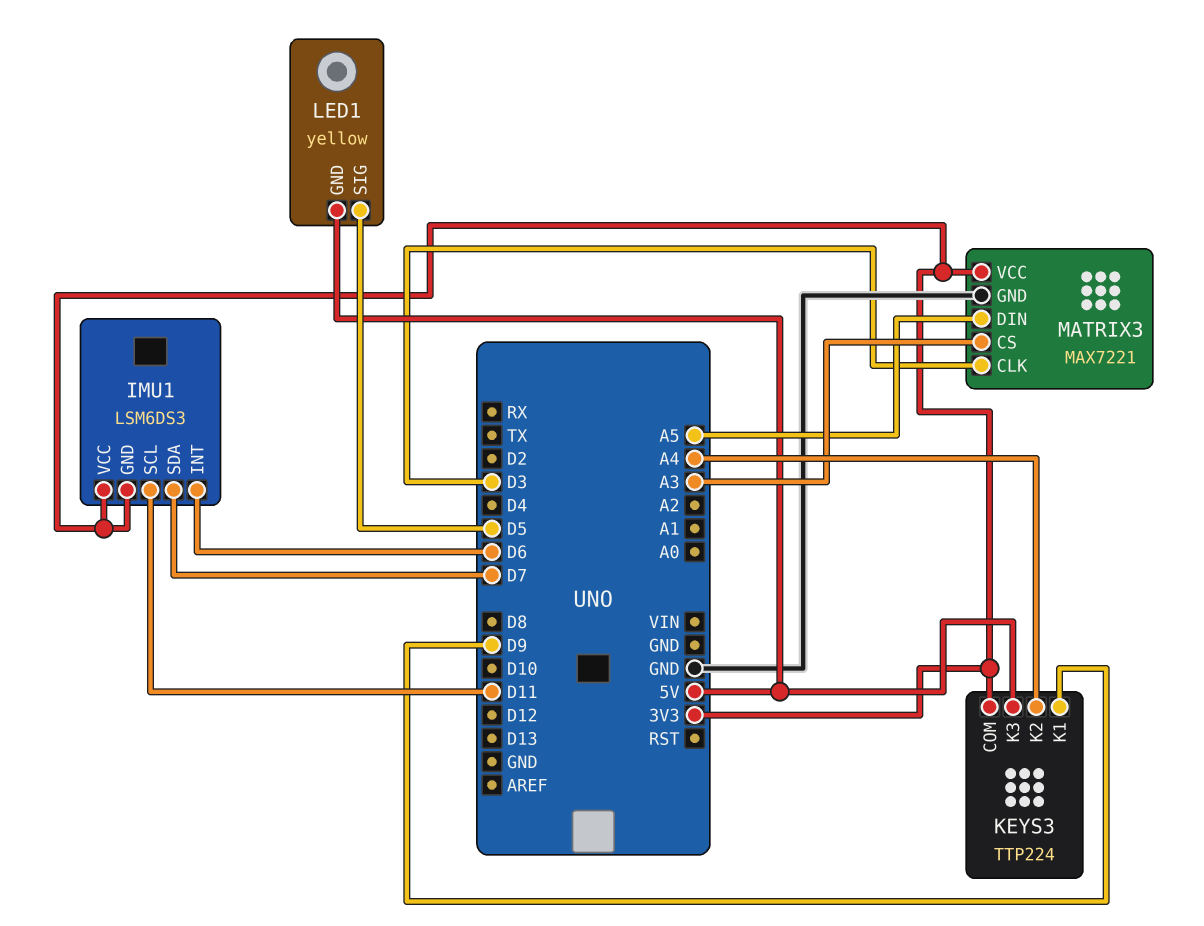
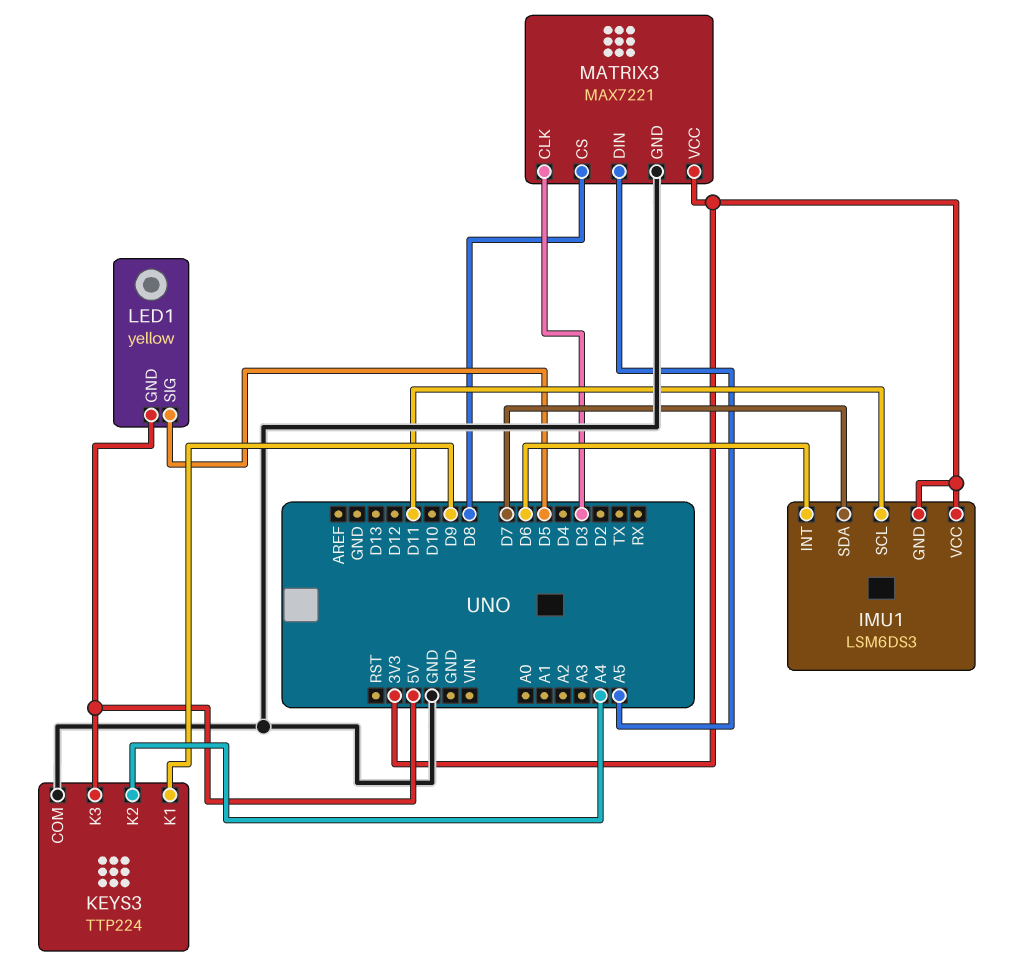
KEYS3 pin COM: 3V3 -> GND
MATRIX3 pin CS: A3 -> D8

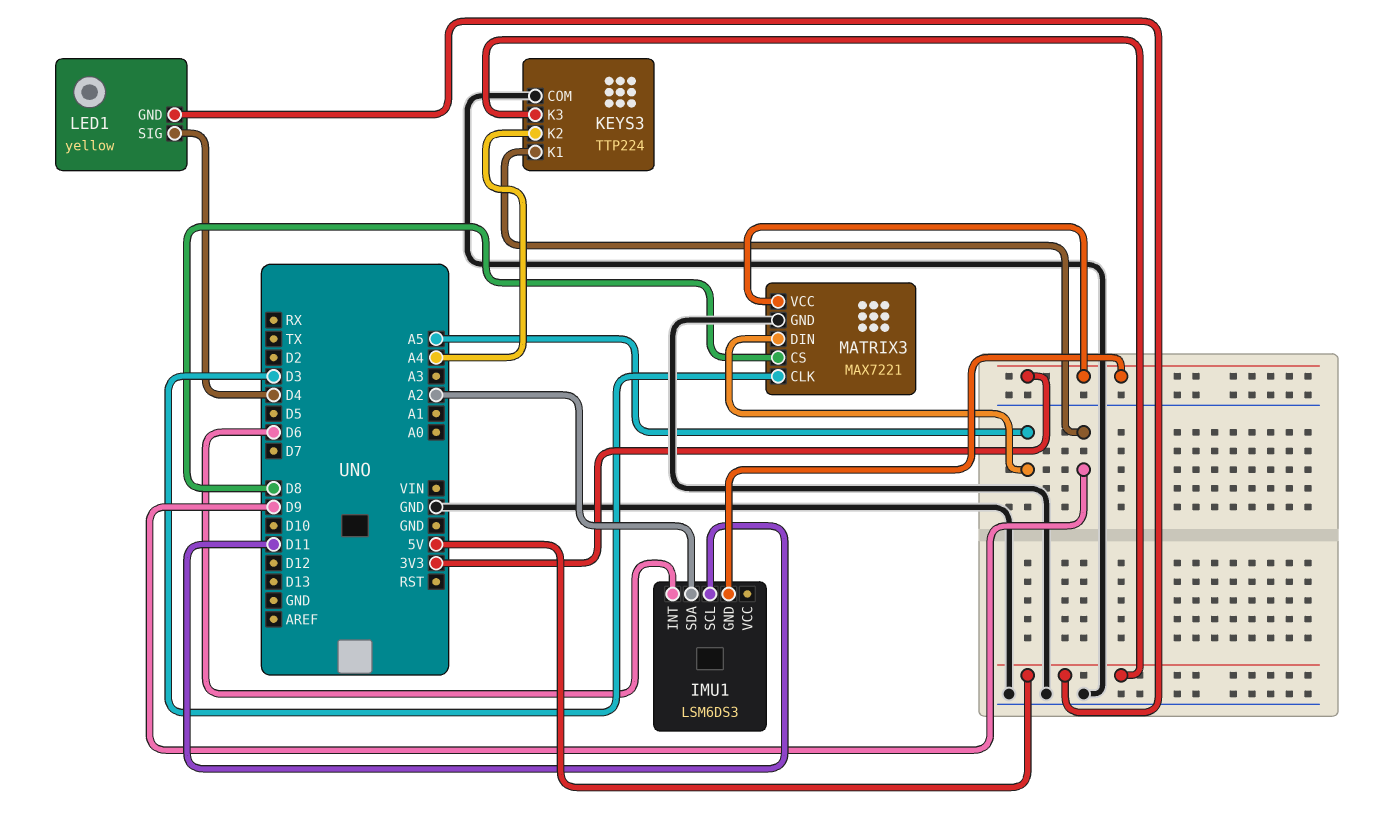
IMU1 pin SDA: D7 -> A2
IMU1 pin VCC: 3V3 -> none
LED1 pin SIG: D5 -> D4

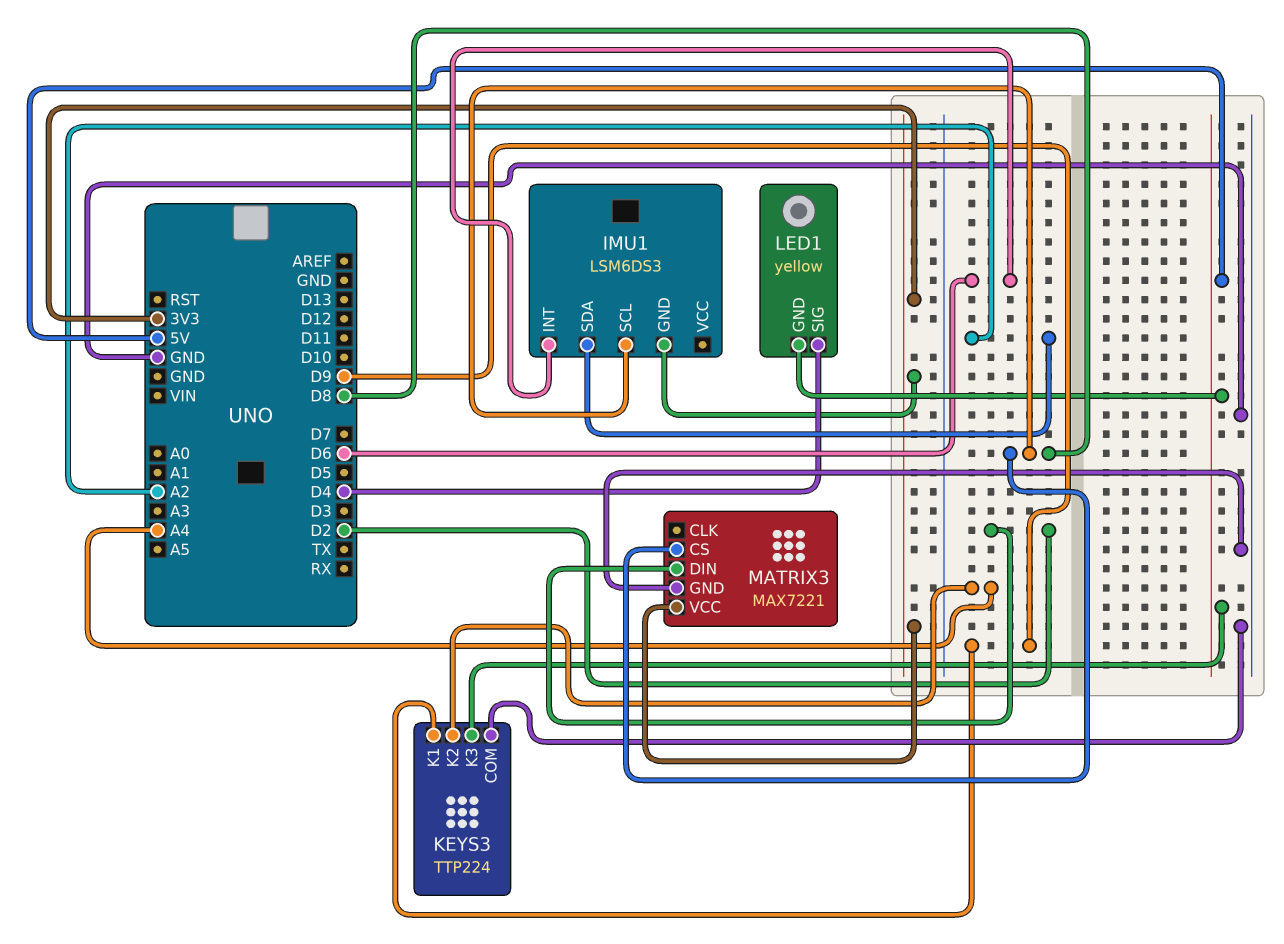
IMU1 pin SCL: D11 -> D8
MATRIX3 pin CLK: D3 -> none
MATRIX3 pin DIN: A5 -> D2

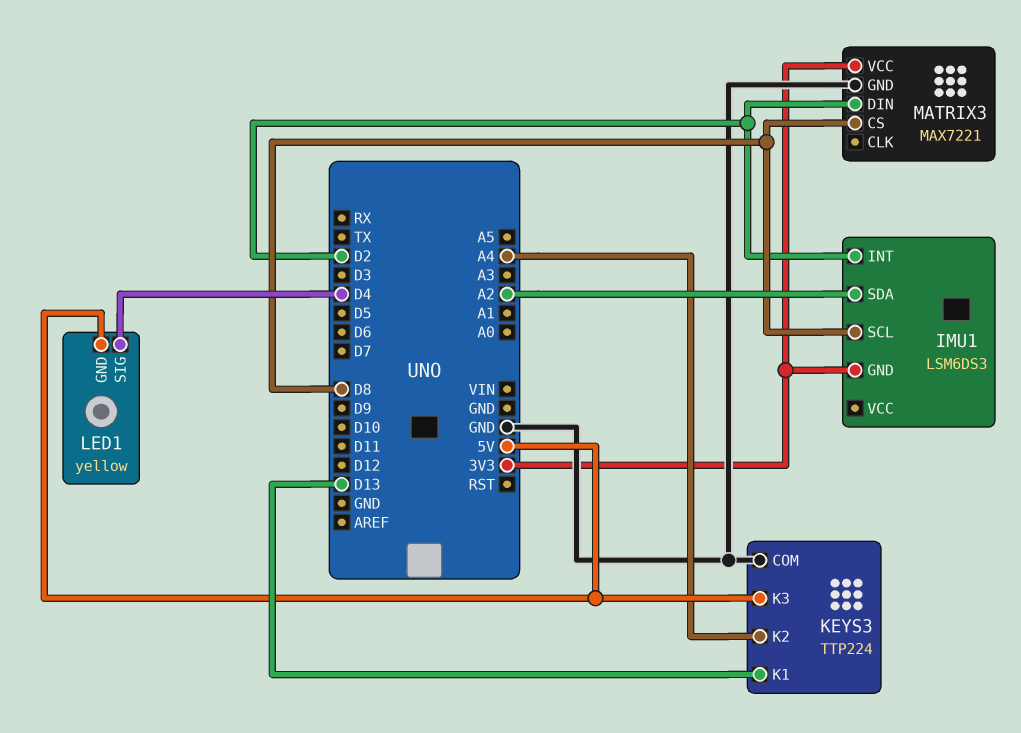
IMU1 pin INT: D6 -> D2
KEYS3 pin K1: D9 -> D13

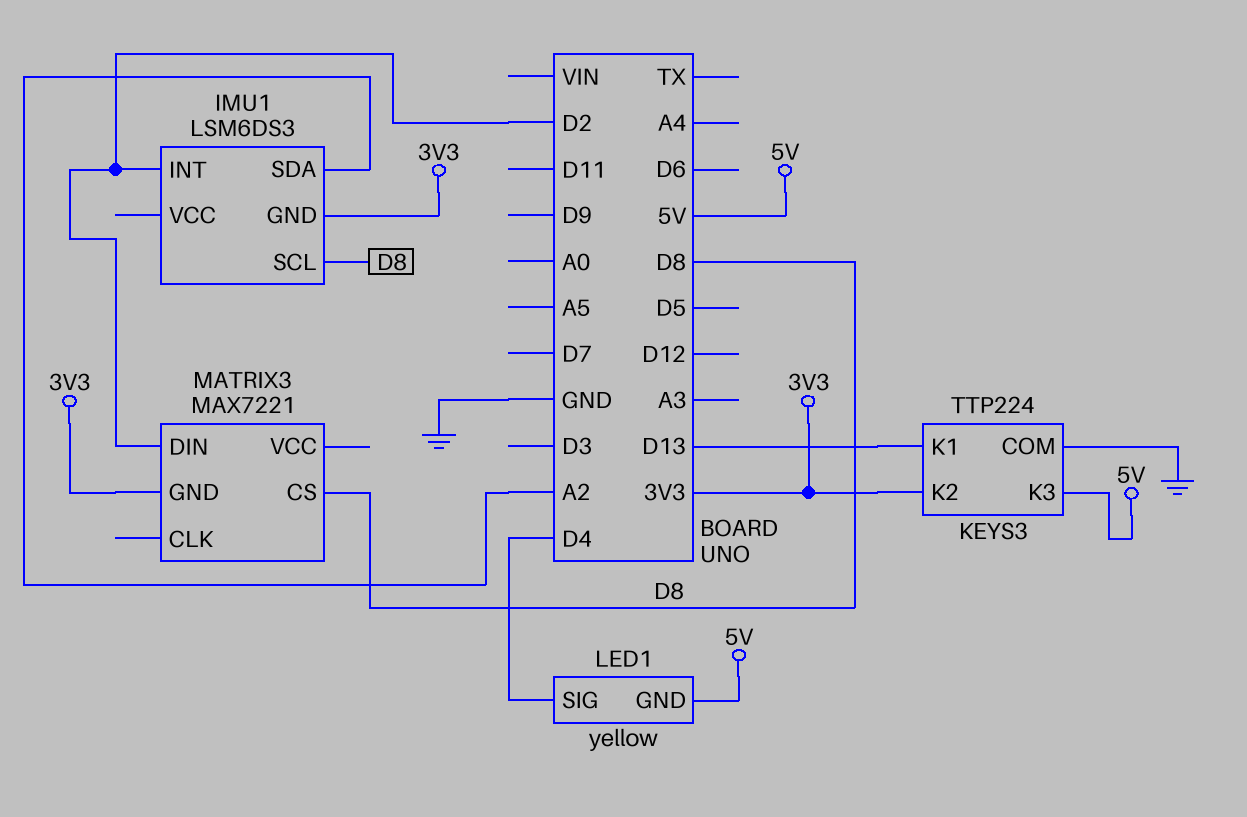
KEYS3 pin K2: A4 -> 3V3
MATRIX3 pin GND: GND -> 3V3
MATRIX3 pin VCC: 3V3 -> none

